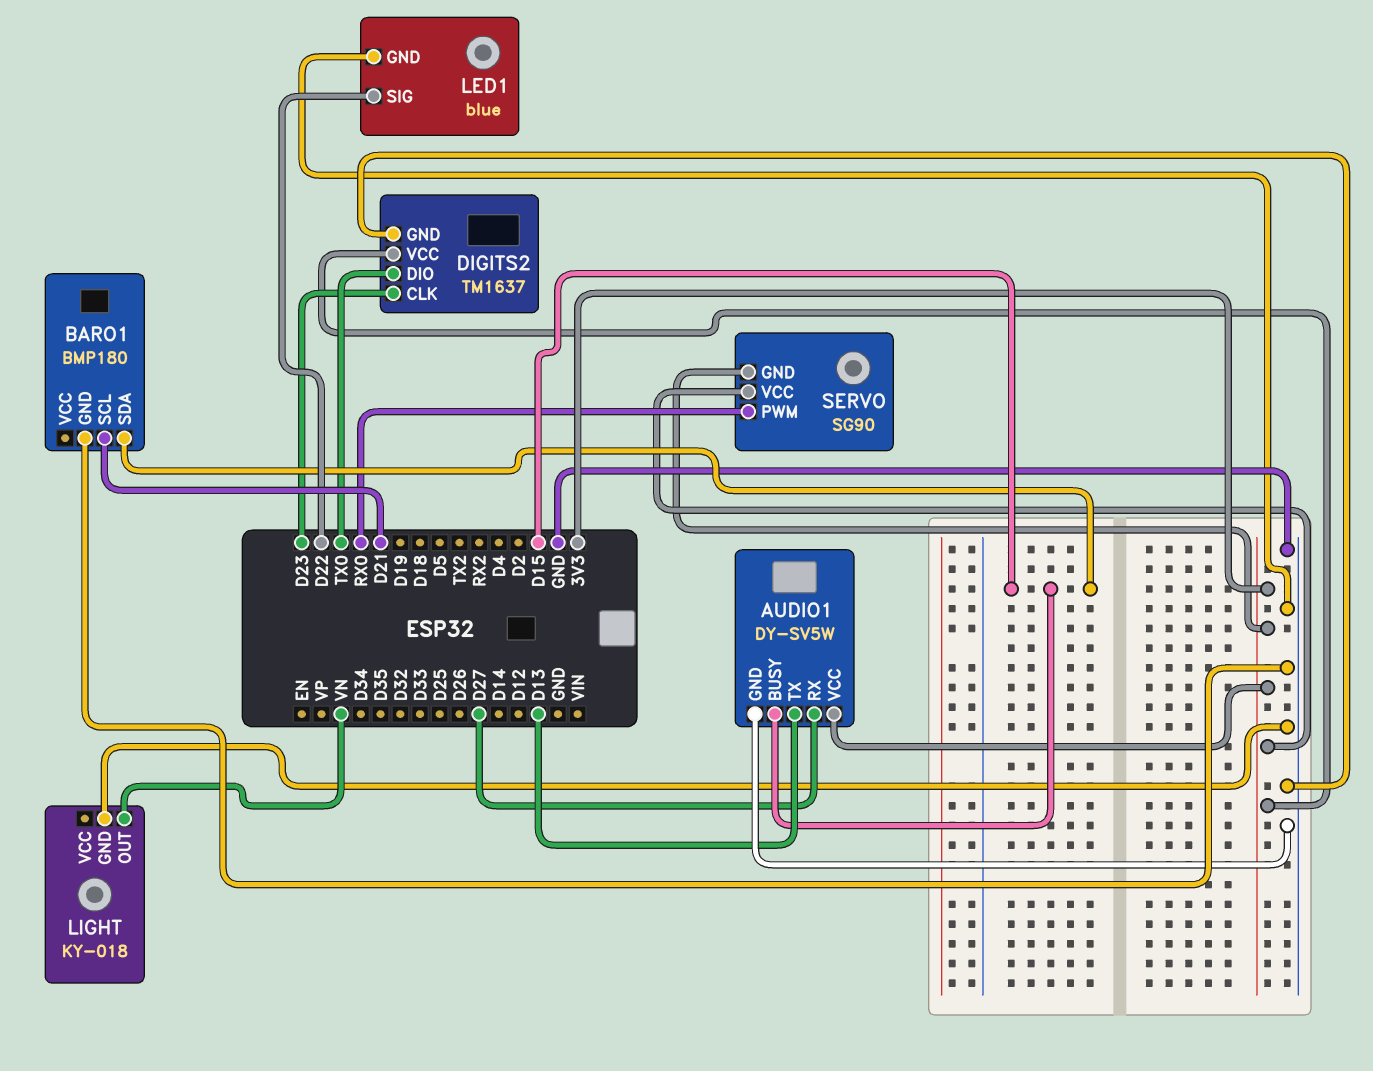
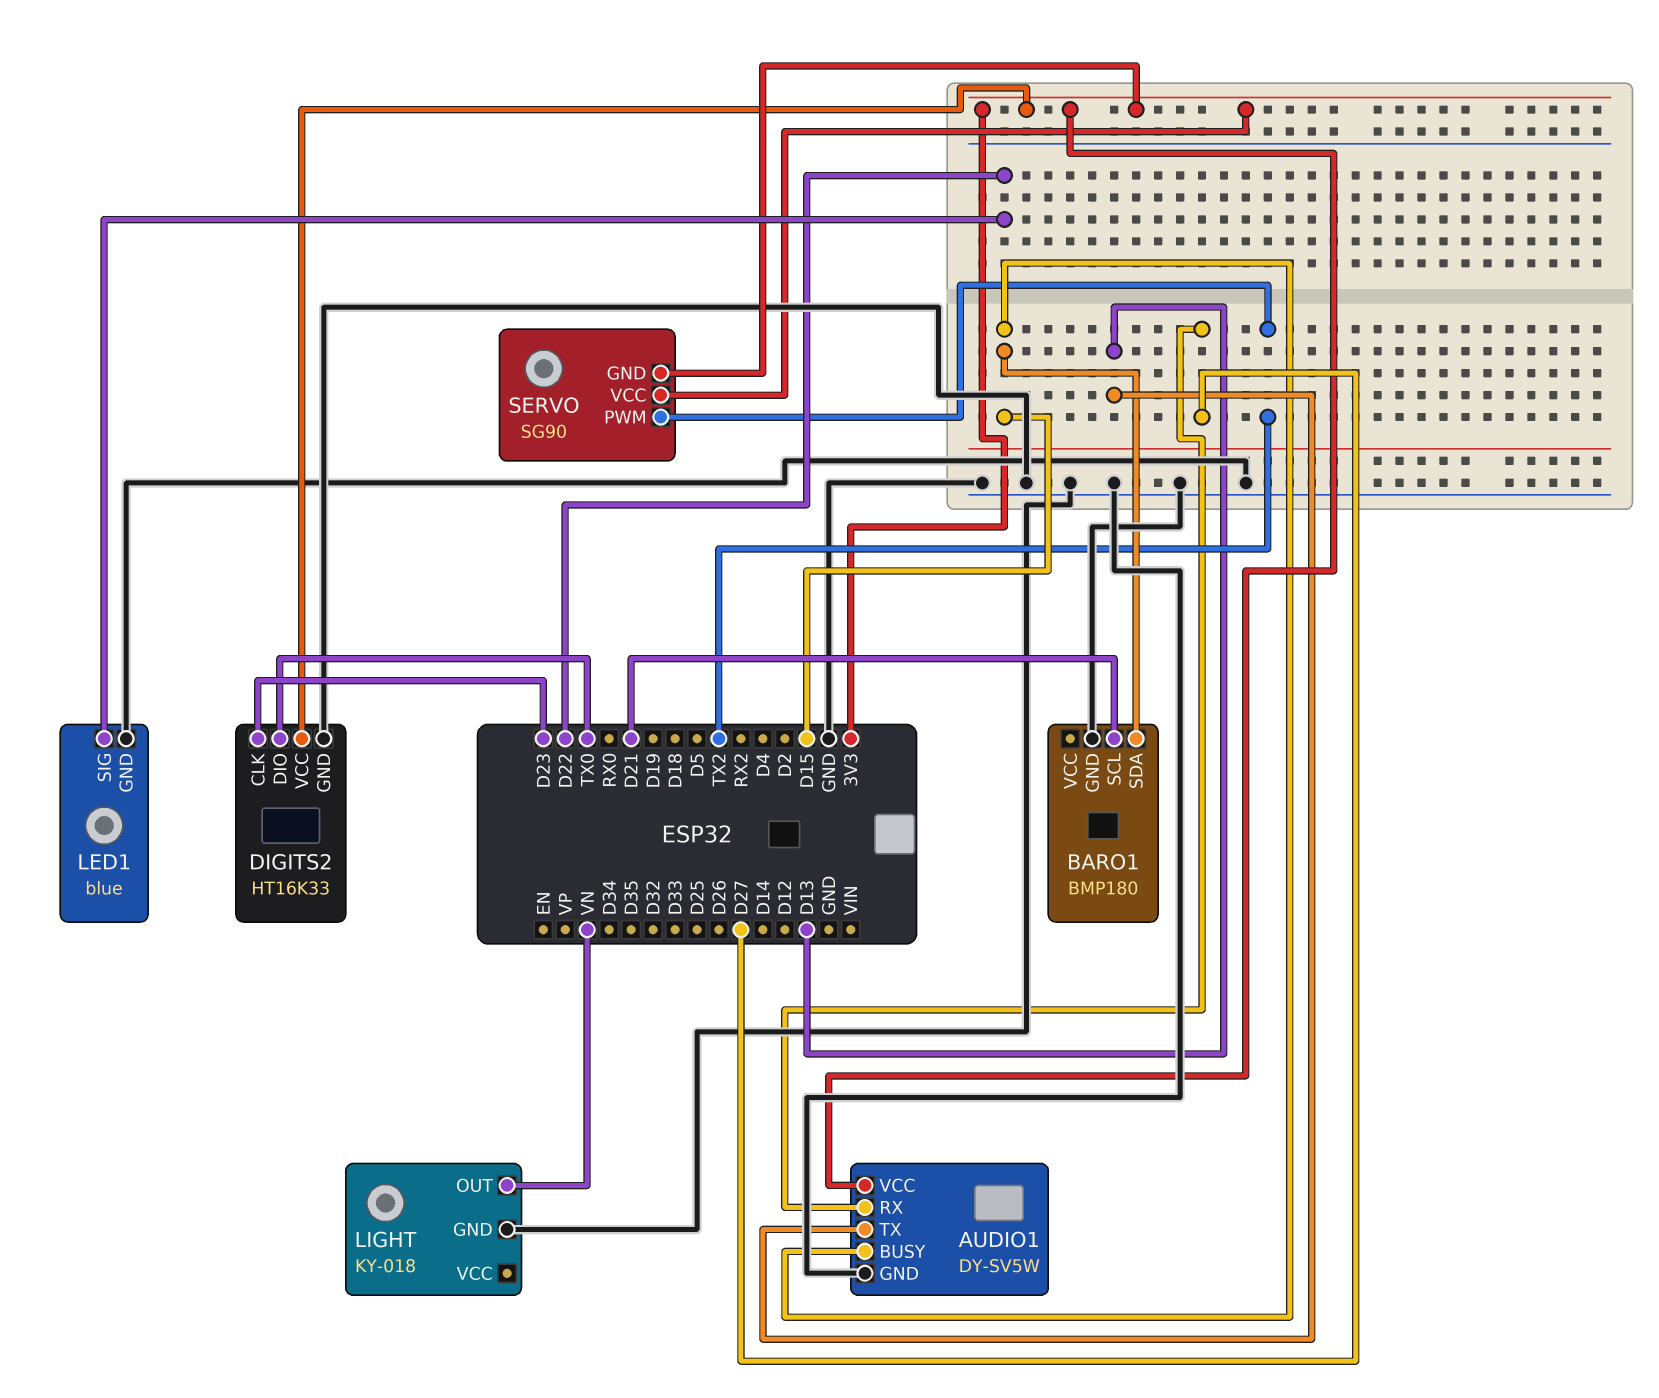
DIGITS2: TM1637 -> HT16K33
SERVO pin PWM: RX0 -> TX2

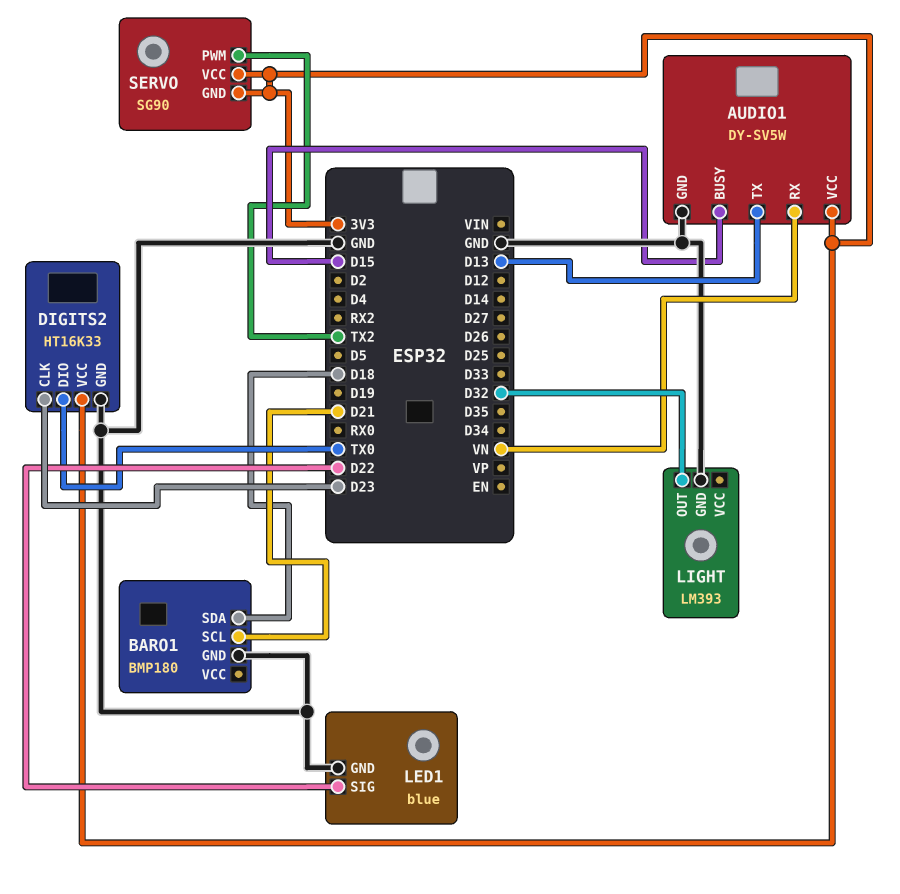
AUDIO1 pin RX: D27 -> VN
BARO1 pin SDA: D15 -> D18
LIGHT: KY-018 -> LM393
LIGHT pin OUT: VN -> D32

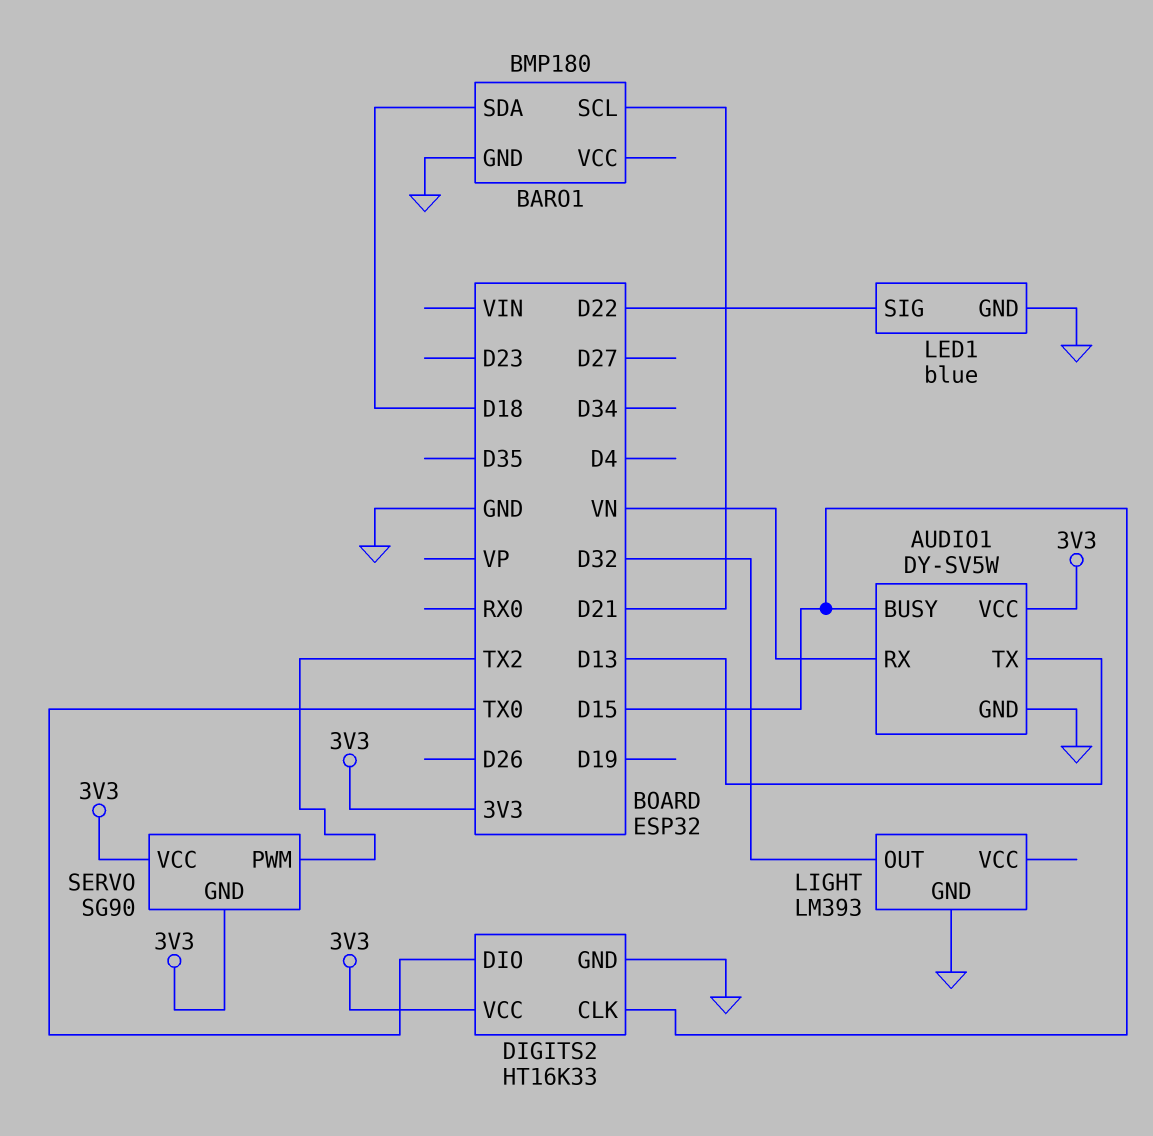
DIGITS2 pin CLK: D23 -> D15

